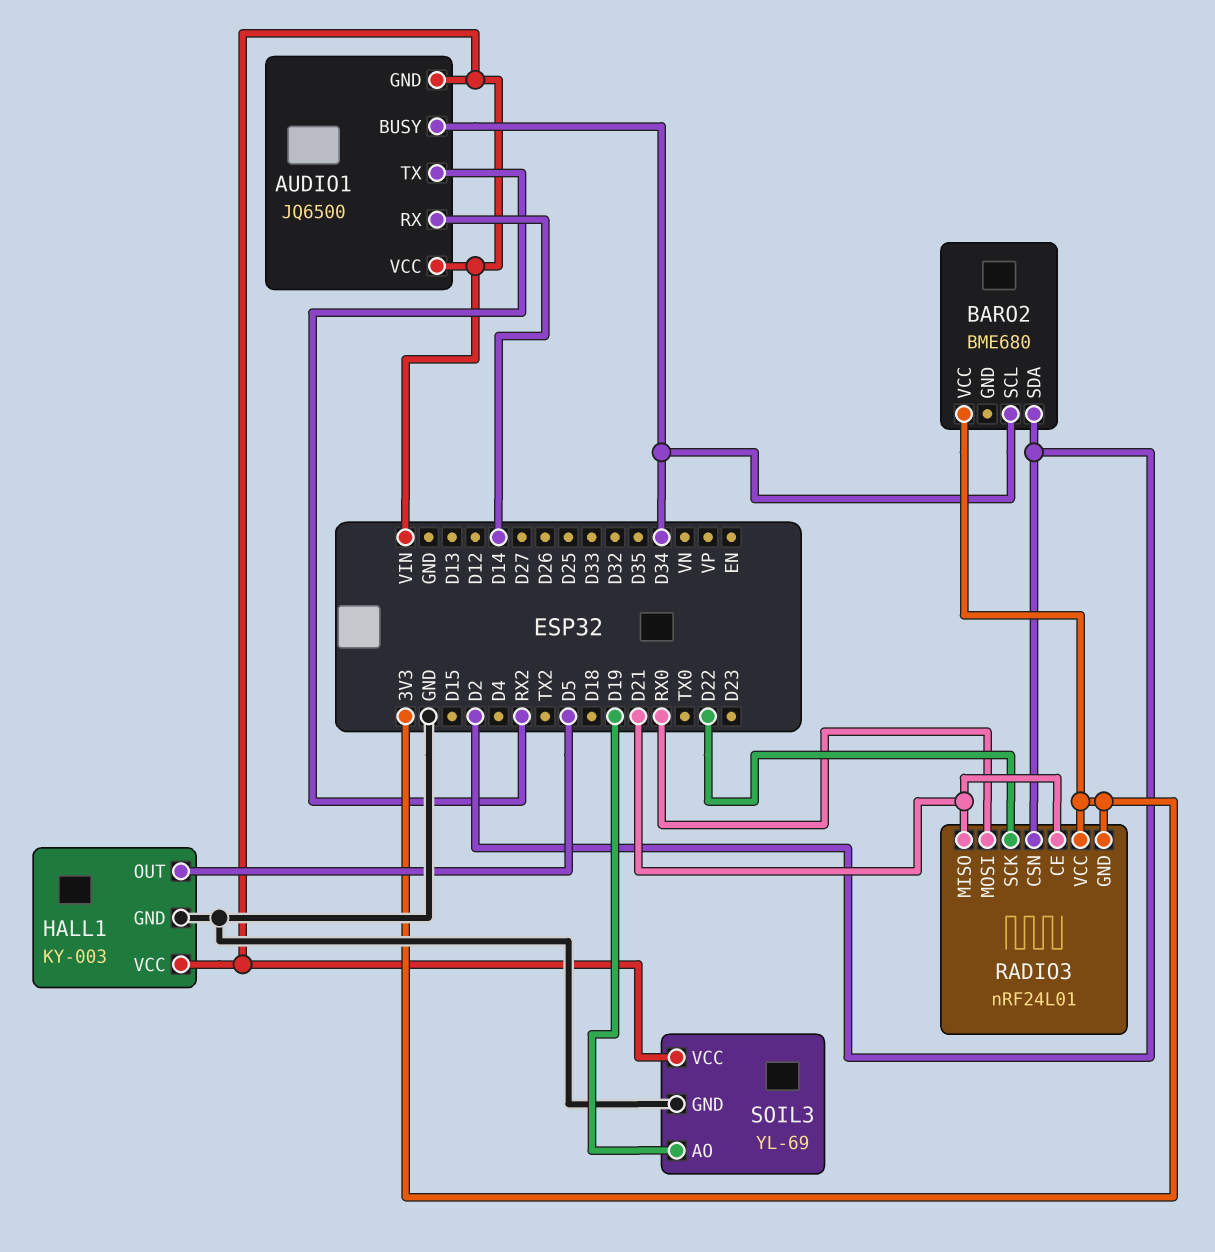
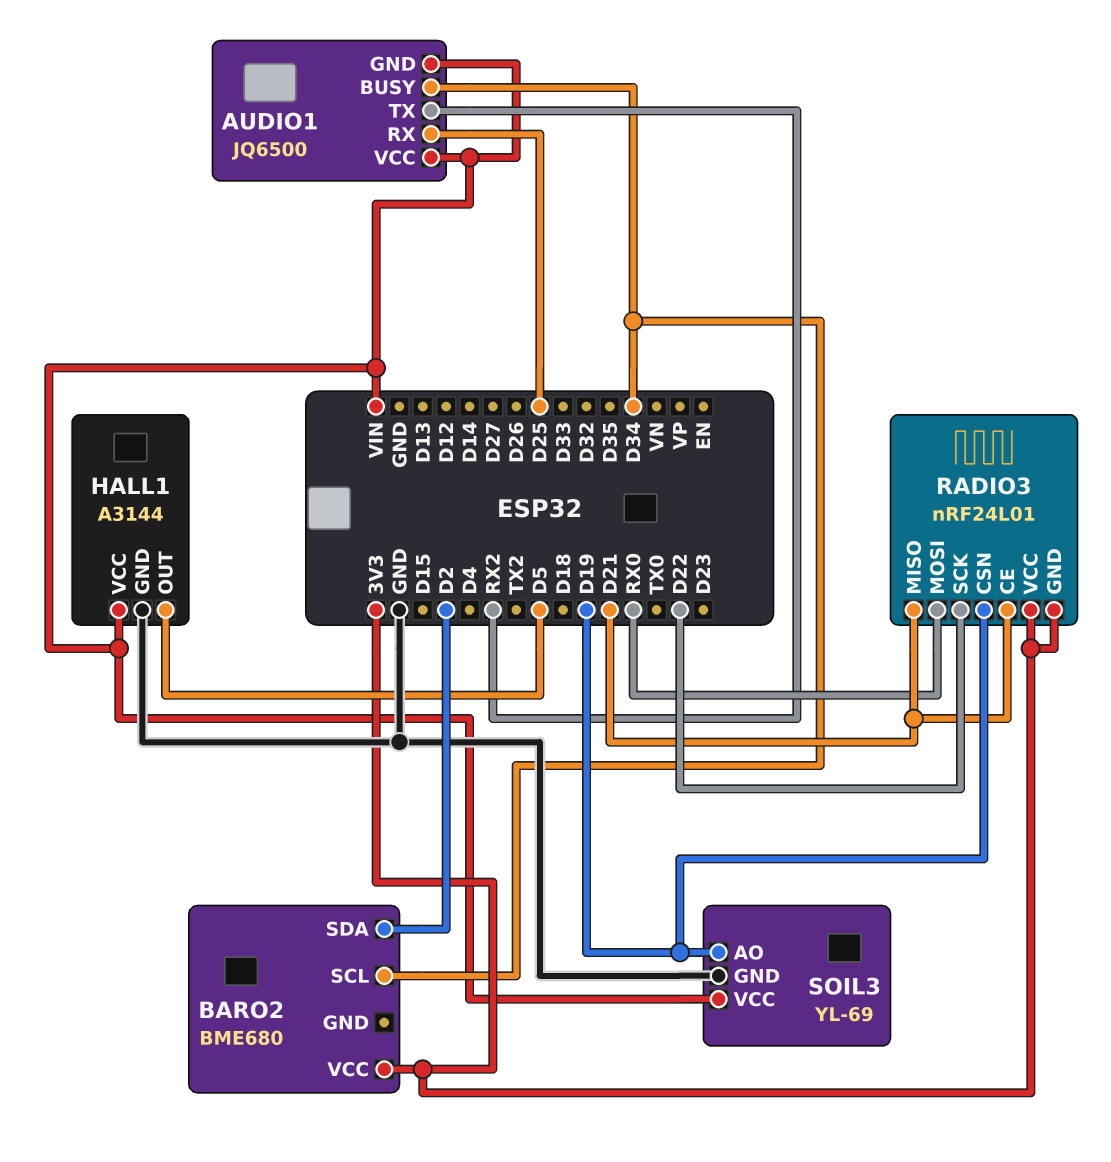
AUDIO1 pin RX: D14 -> D25
HALL1: KY-003 -> A3144
RADIO3 pin CSN: D2 -> D19

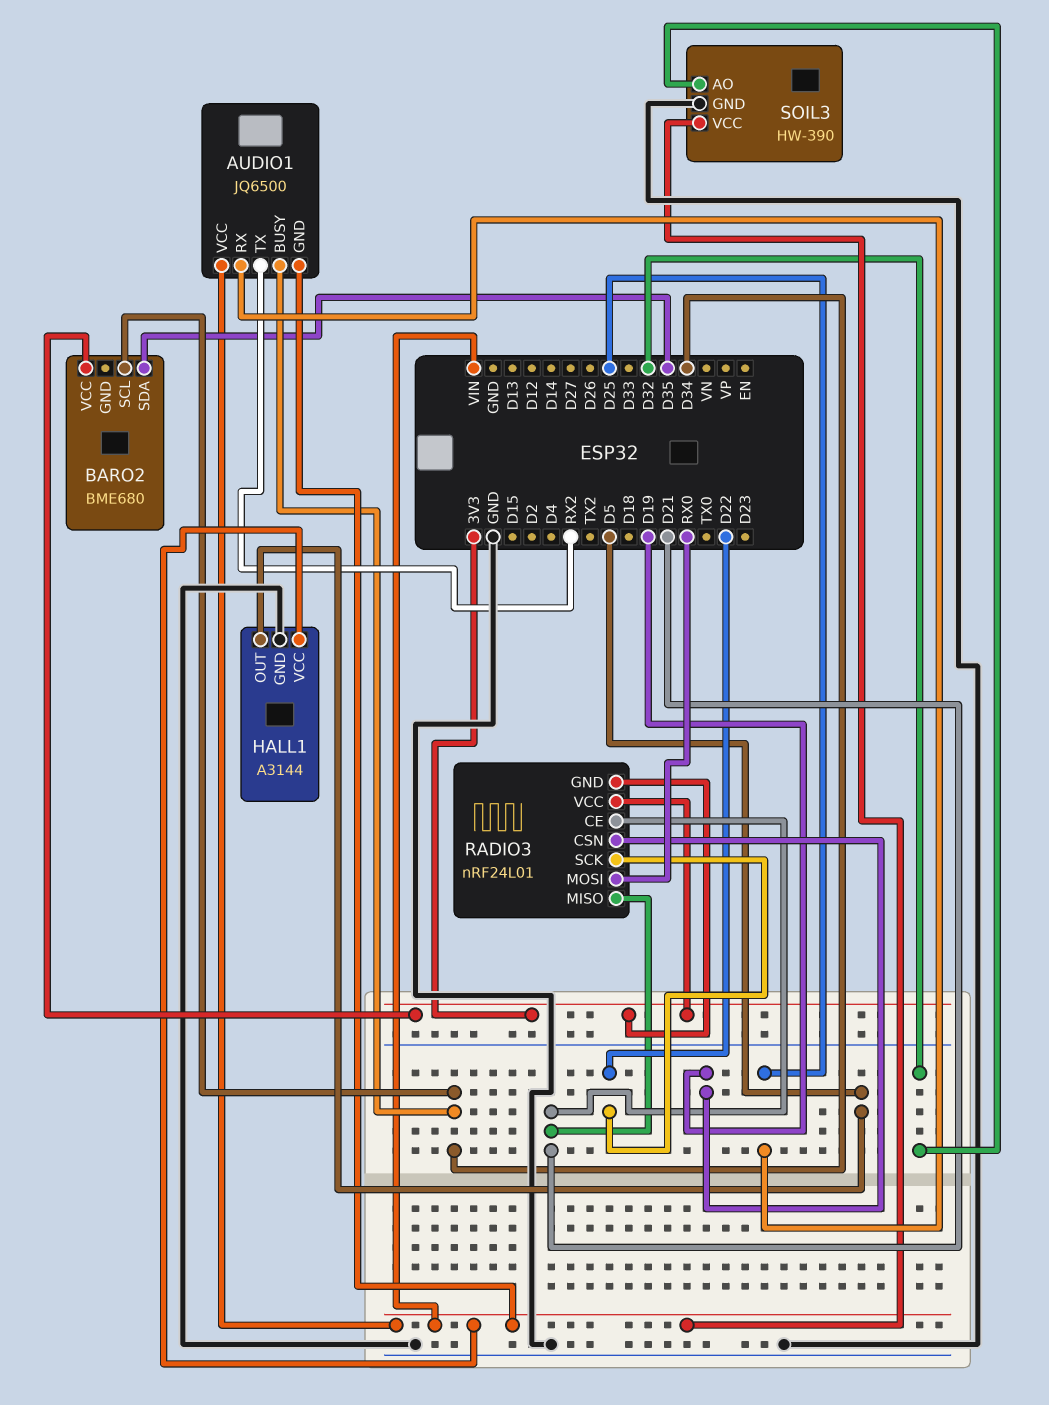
BARO2 pin SDA: D2 -> D35
SOIL3: YL-69 -> HW-390
SOIL3 pin AO: D19 -> D32

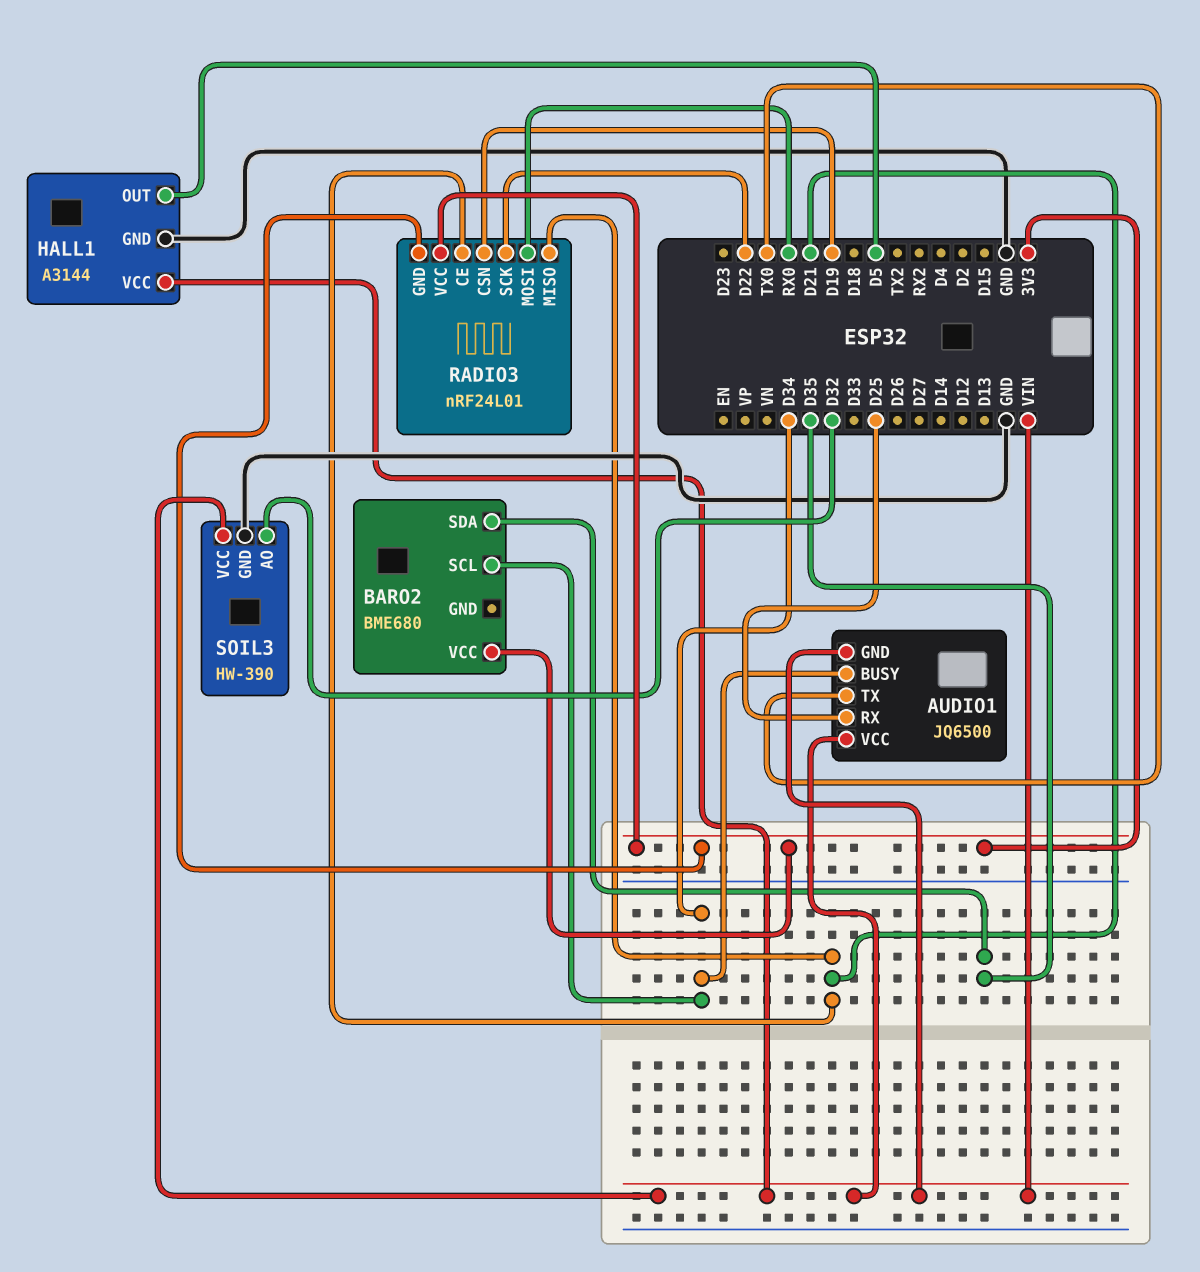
AUDIO1 pin TX: RX2 -> TX0

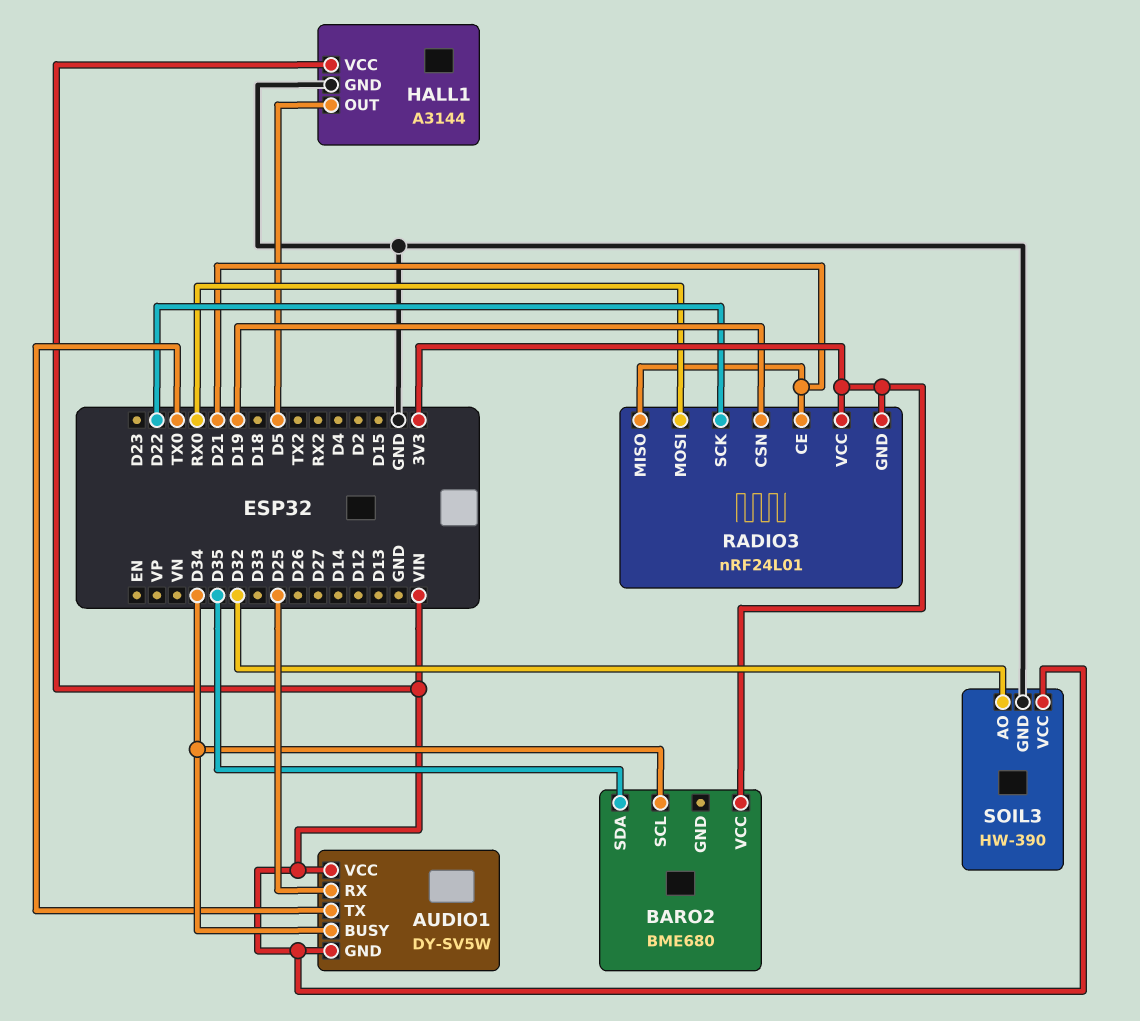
AUDIO1: JQ6500 -> DY-SV5W

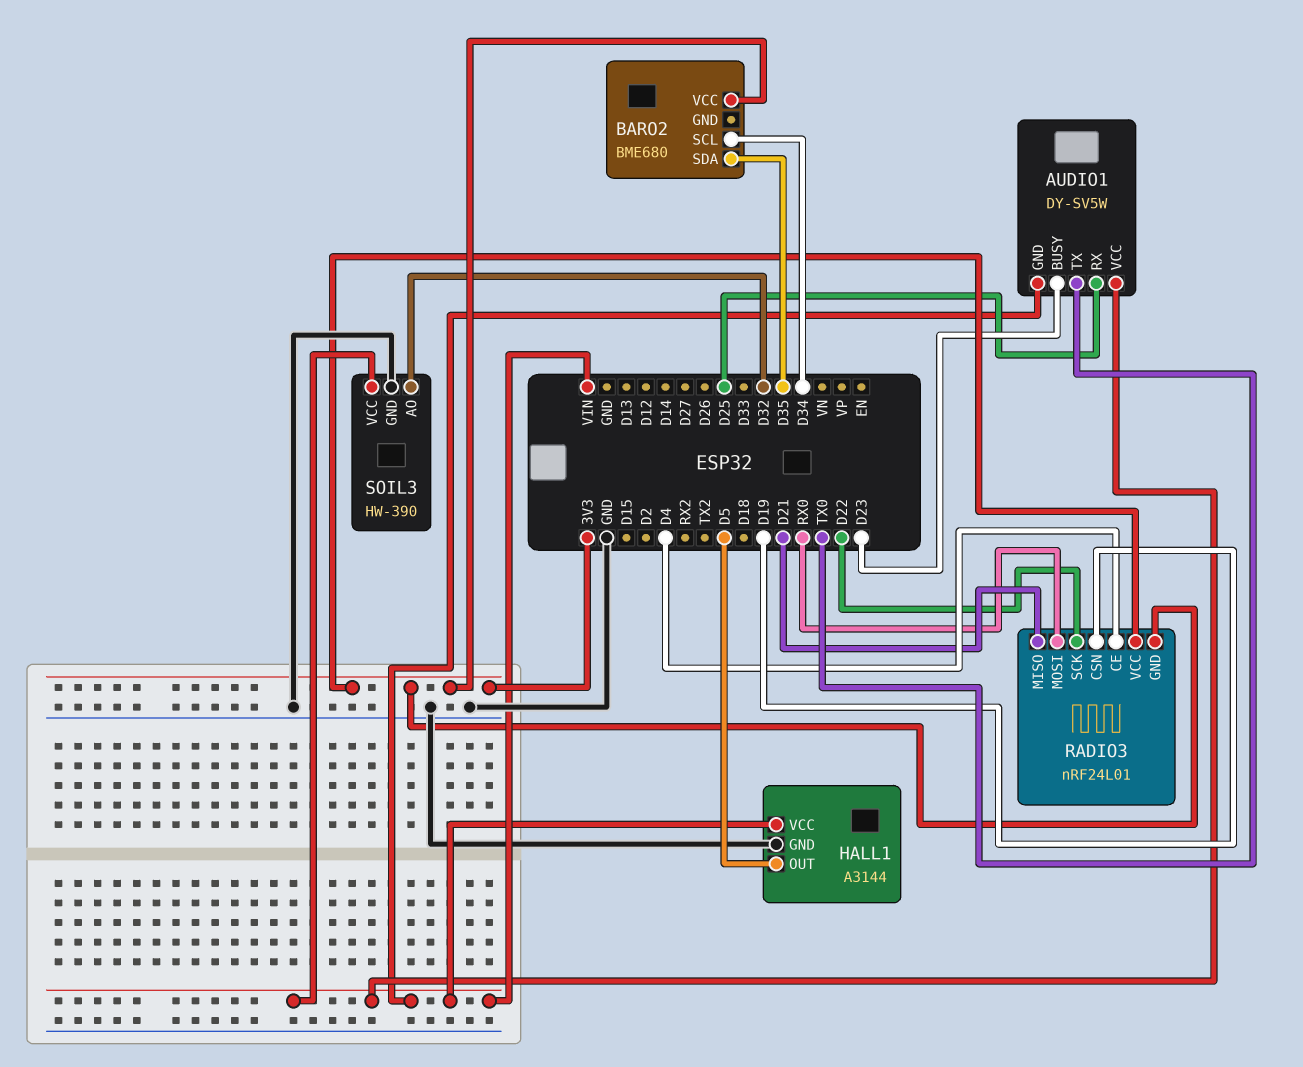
AUDIO1 pin BUSY: D34 -> D23
RADIO3 pin CE: D21 -> D4

